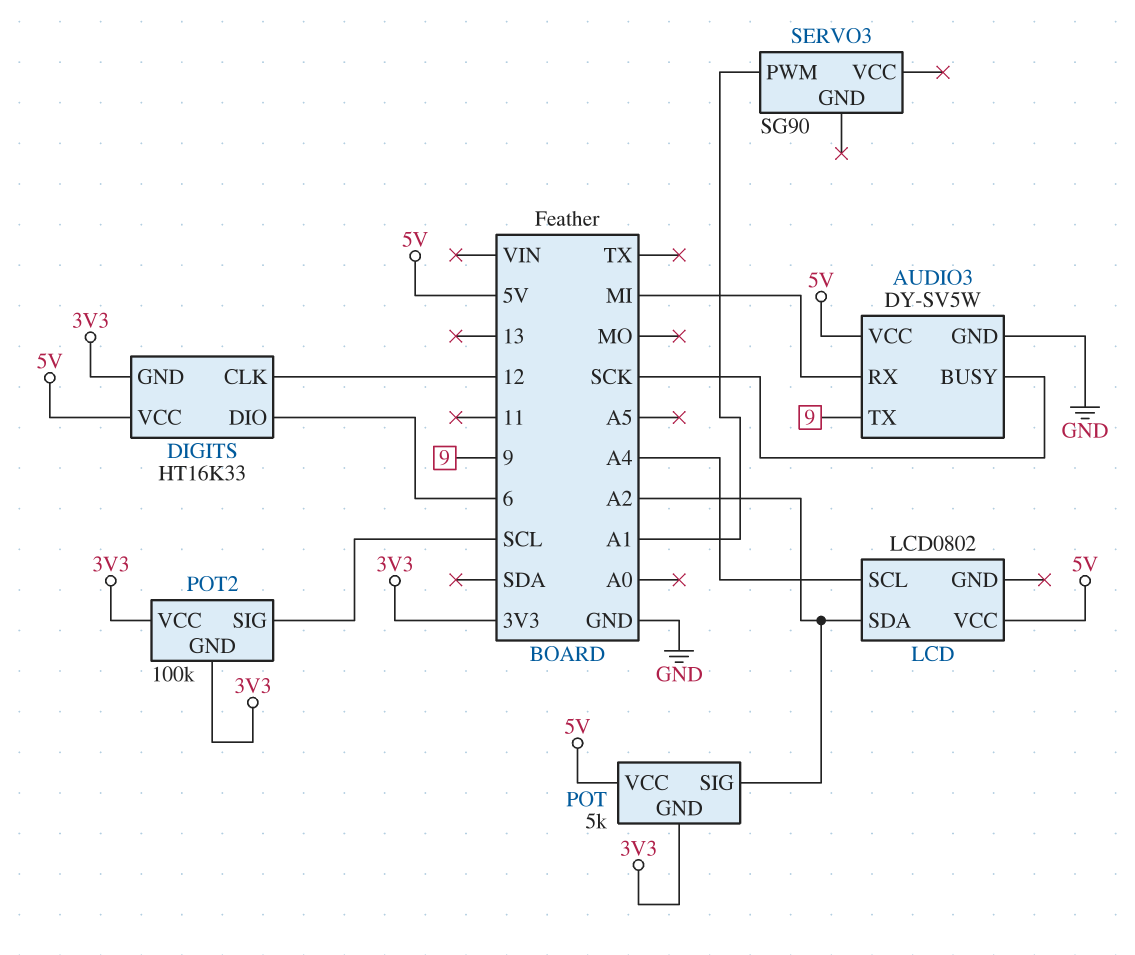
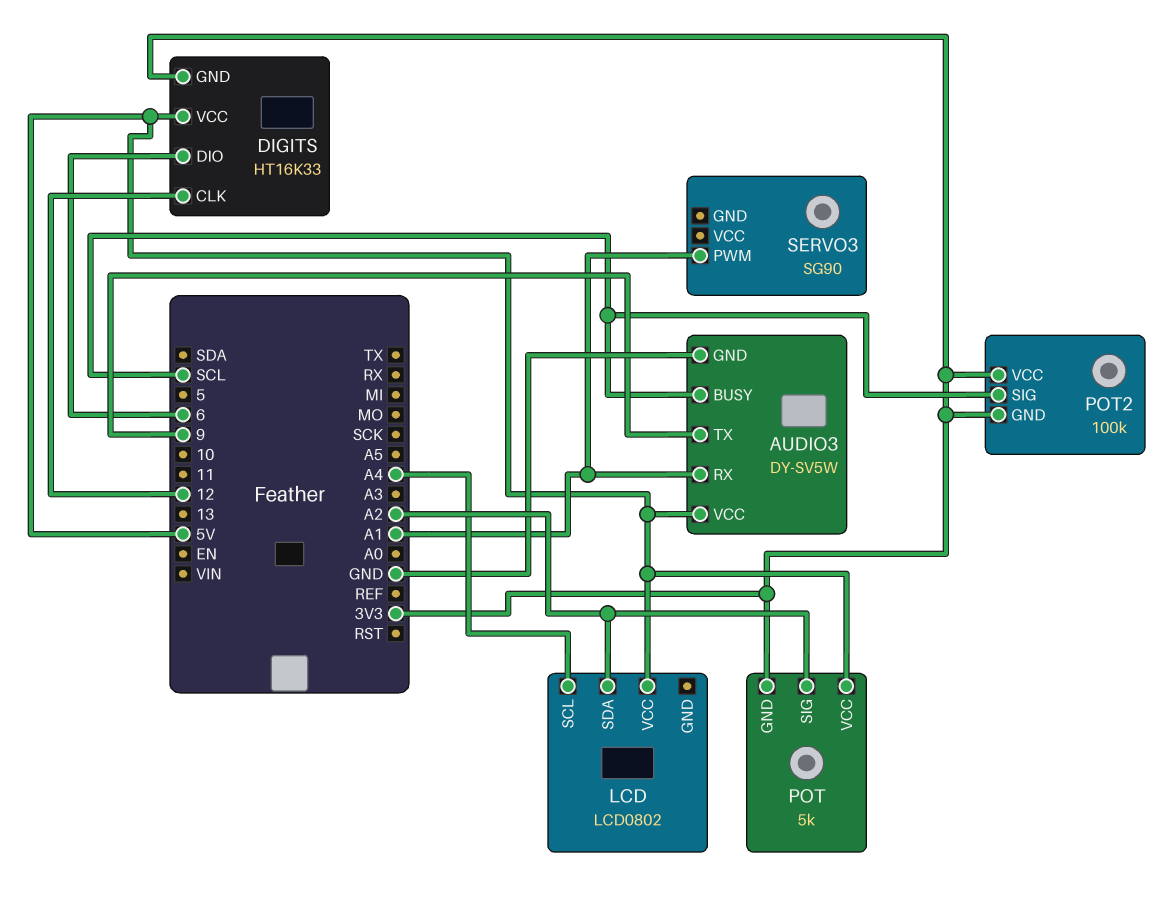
AUDIO3 pin BUSY: SCK -> SCL
AUDIO3 pin RX: MI -> A1

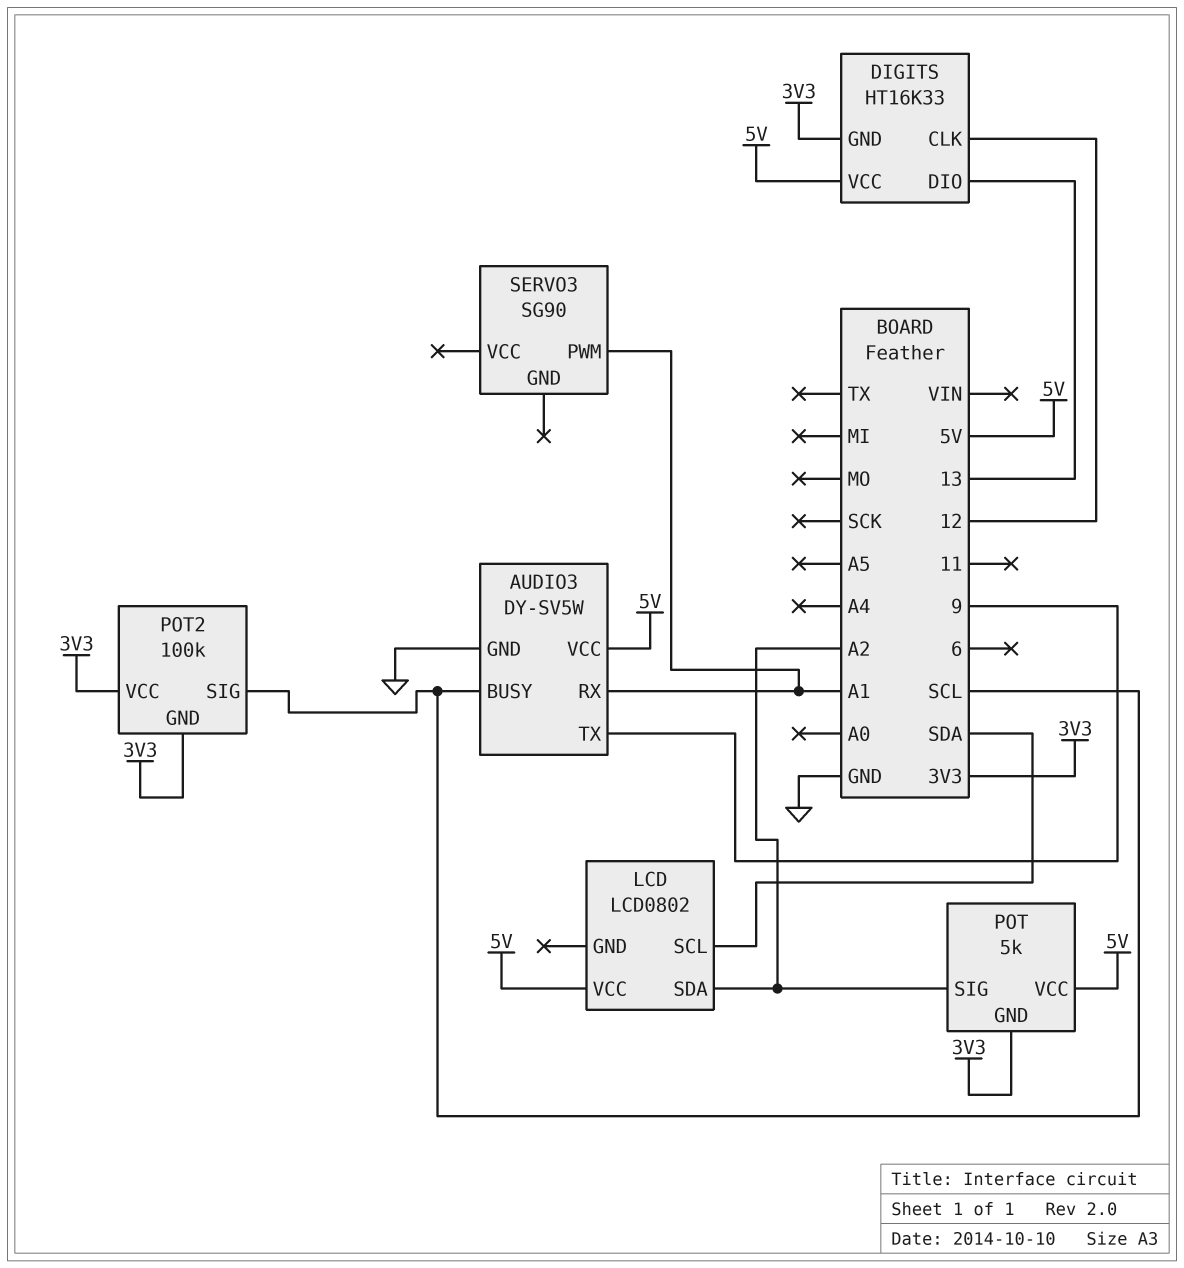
DIGITS pin DIO: 6 -> 13
LCD pin SCL: A4 -> SDA

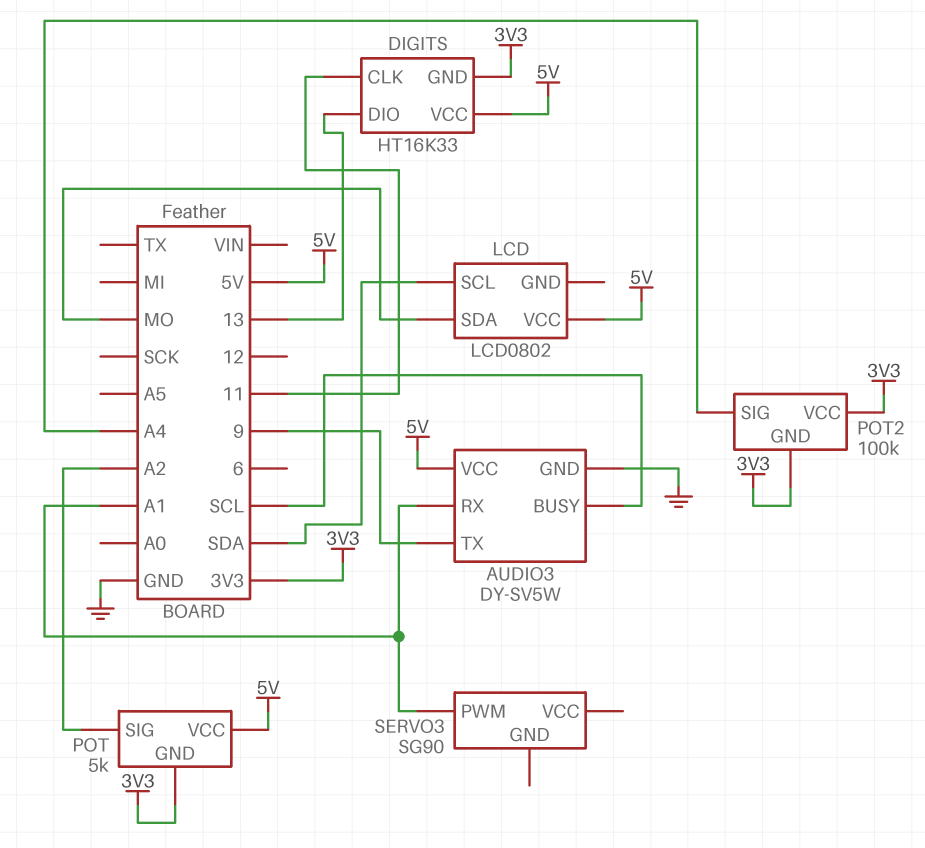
DIGITS pin CLK: 12 -> 11
LCD pin SDA: A2 -> MO
POT2 pin SIG: SCL -> A4

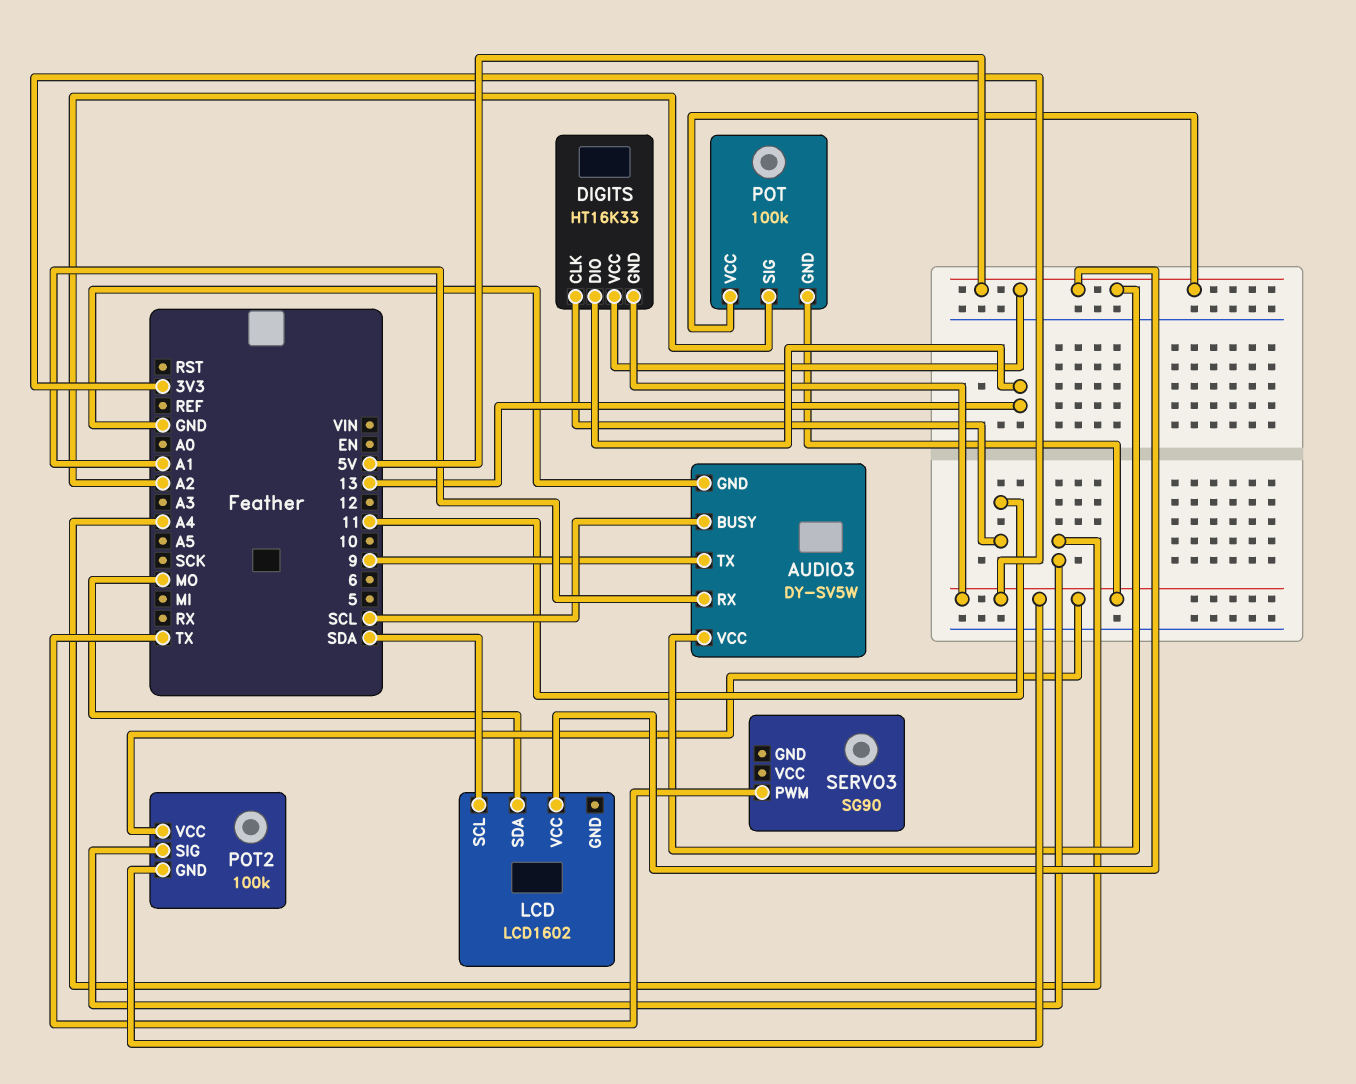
LCD: LCD0802 -> LCD1602
POT: 5k -> 100k
SERVO3 pin PWM: A1 -> TX

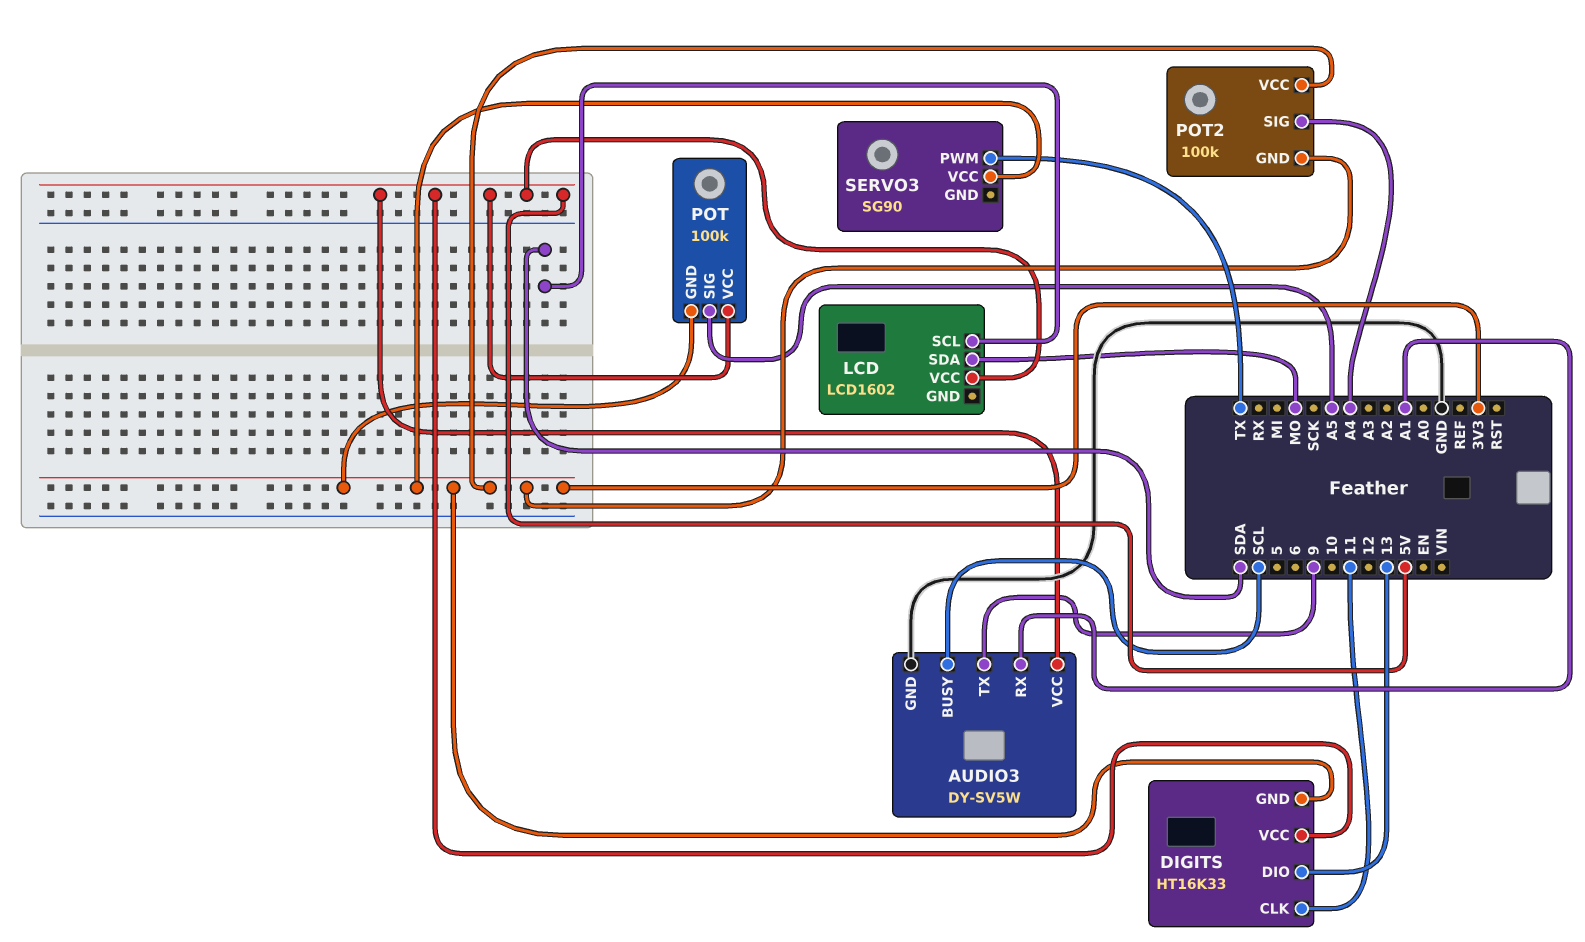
POT pin SIG: A2 -> A5
SERVO3 pin VCC: none -> 3V3

